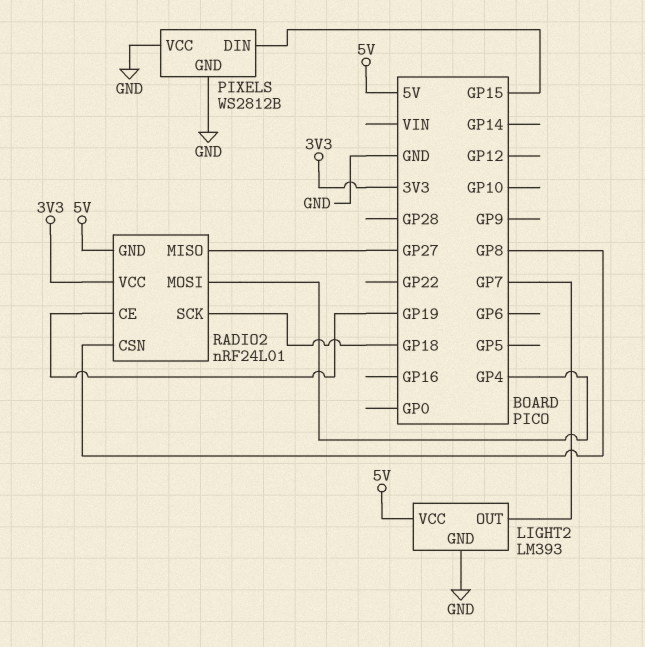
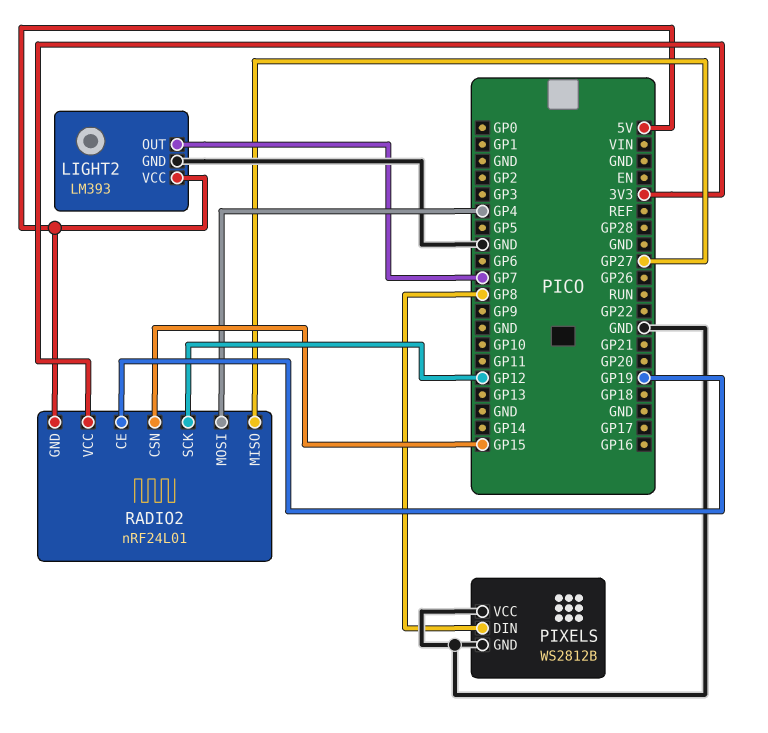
PIXELS pin DIN: GP15 -> GP8
RADIO2 pin CSN: GP8 -> GP15
RADIO2 pin SCK: GP18 -> GP12

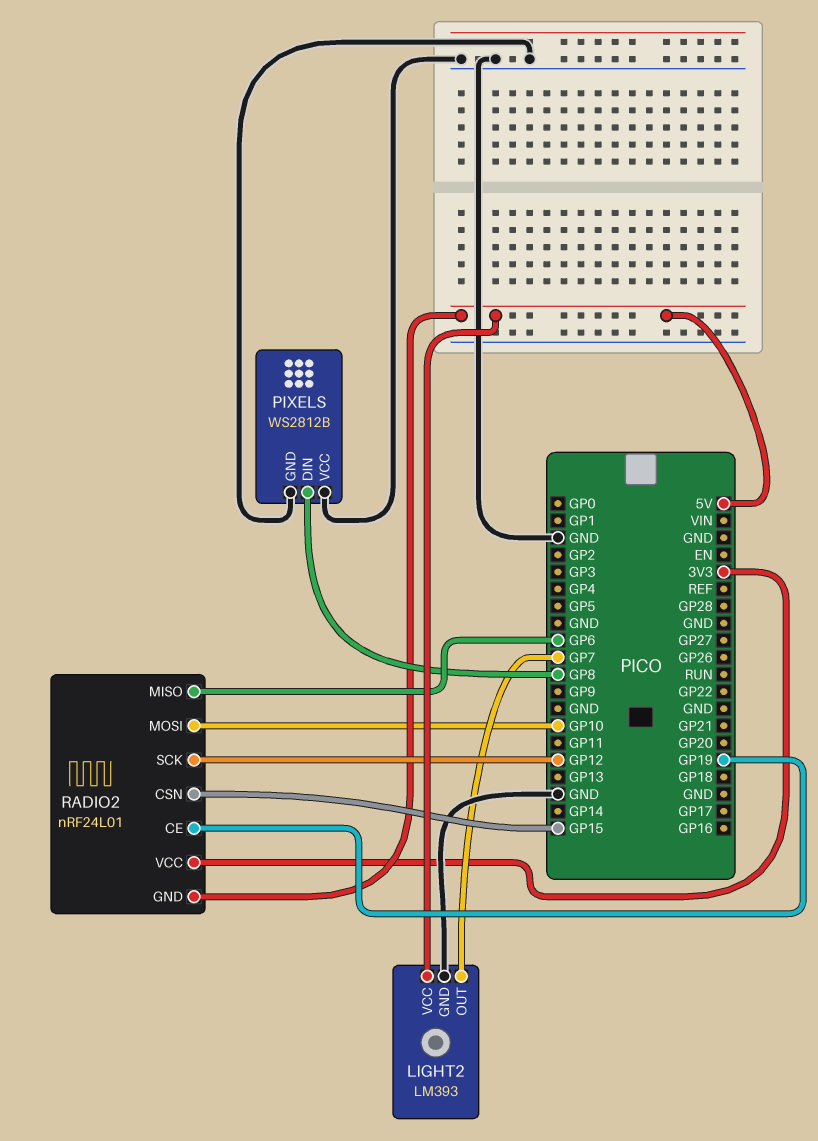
RADIO2 pin MISO: GP27 -> GP6
RADIO2 pin MOSI: GP4 -> GP10

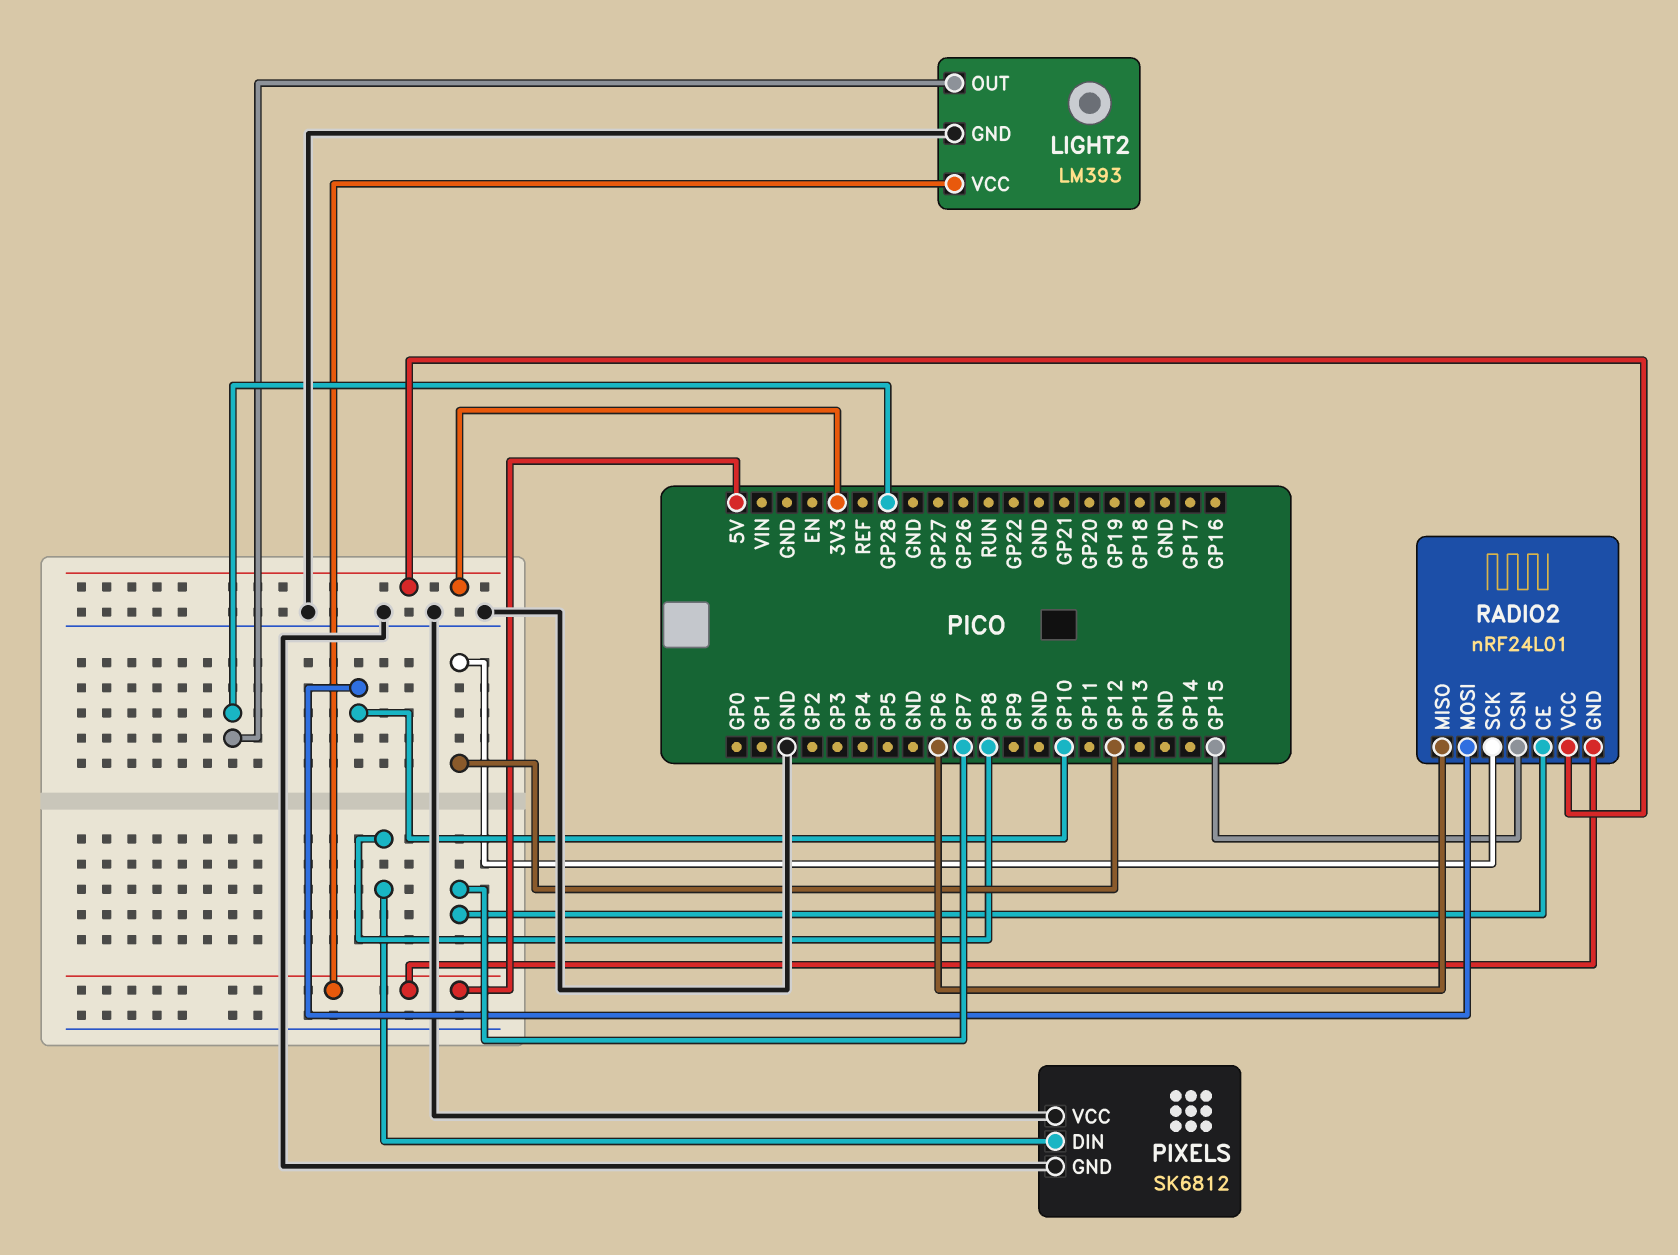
LIGHT2 pin OUT: GP7 -> GP28
PIXELS: WS2812B -> SK6812
RADIO2 pin CE: GP19 -> GP7

